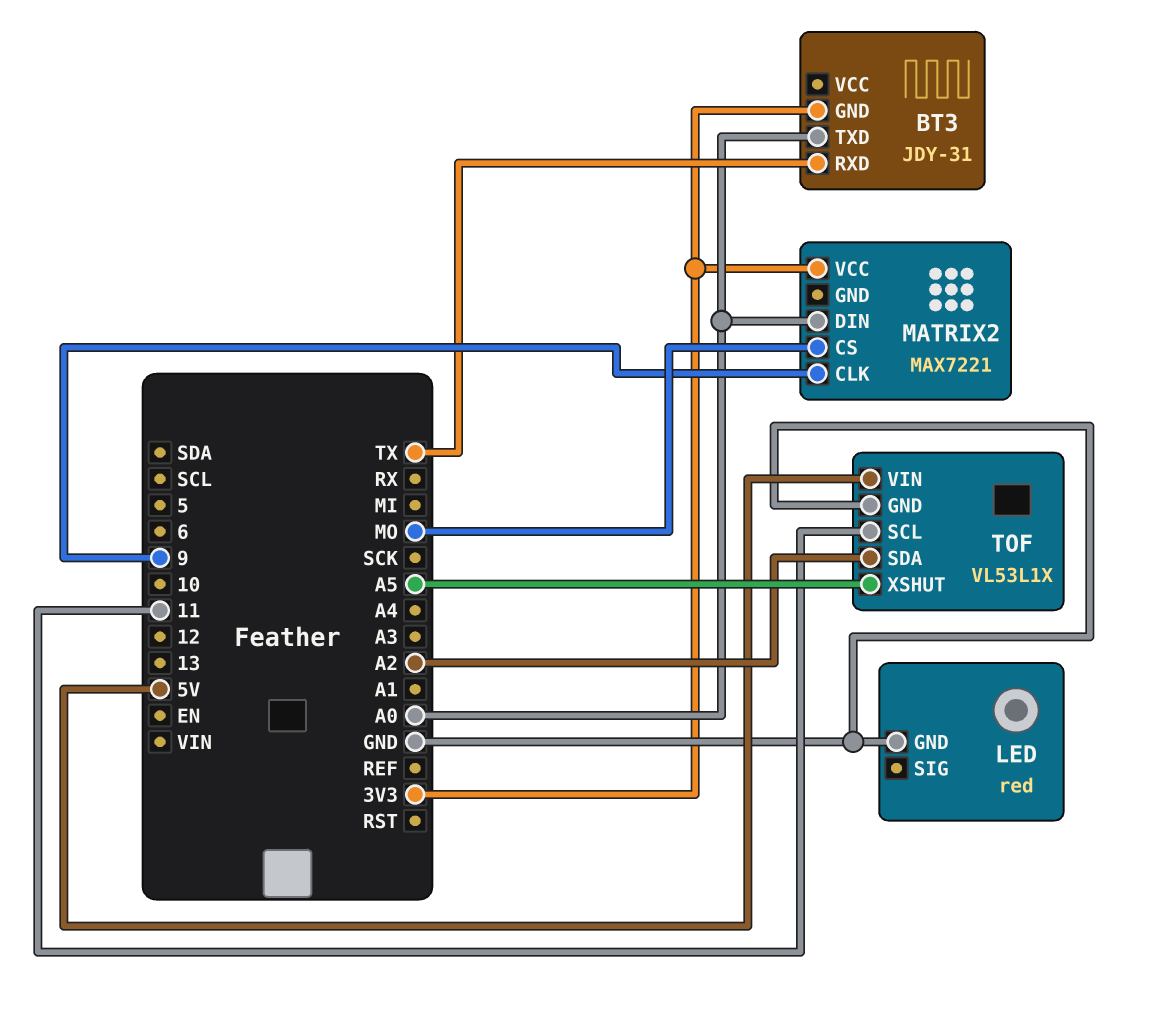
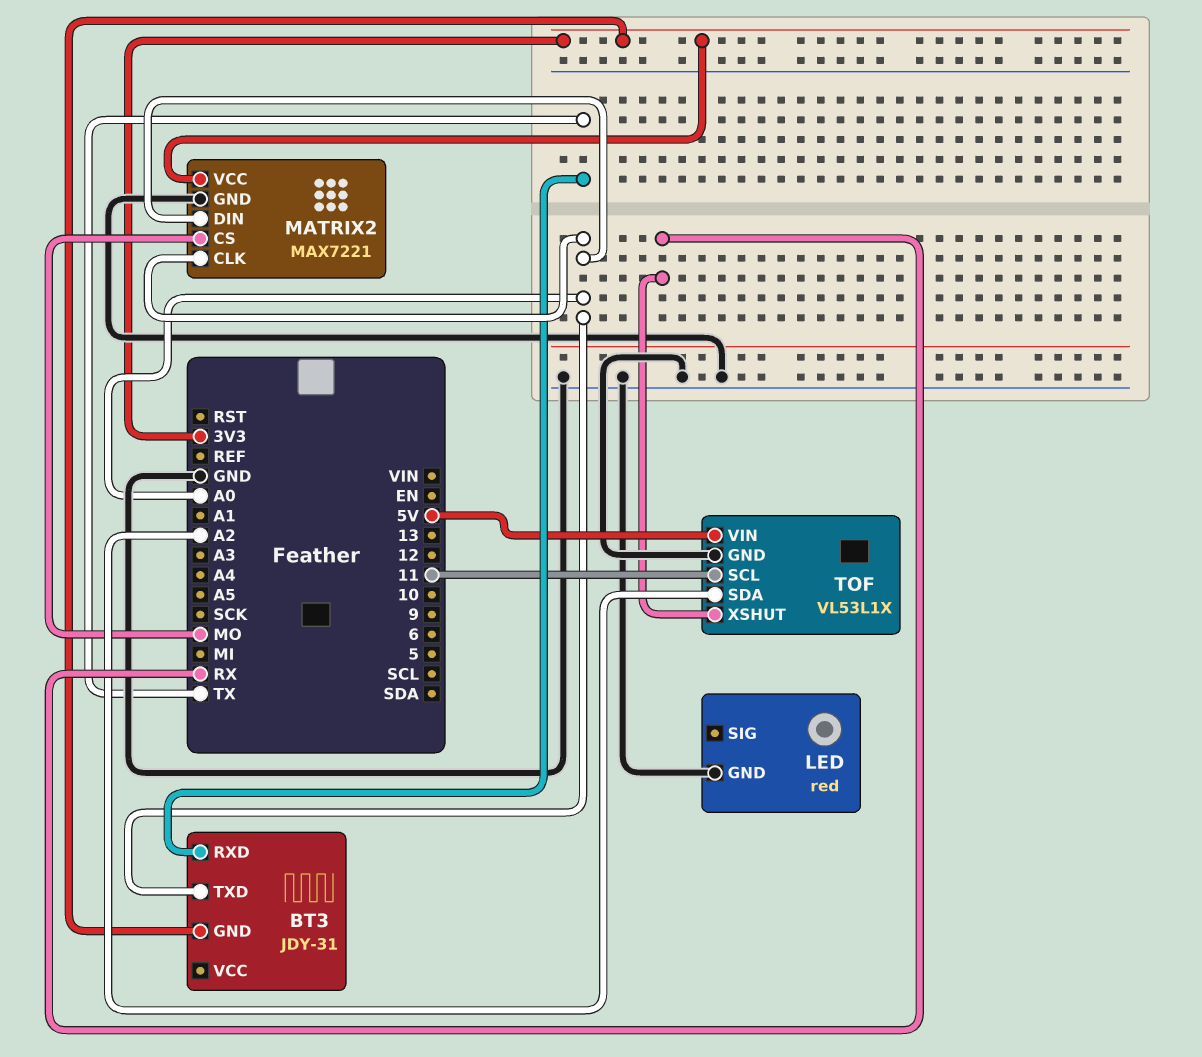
MATRIX2 pin CLK: 9 -> A0
MATRIX2 pin GND: none -> GND
TOF pin XSHUT: A5 -> RX

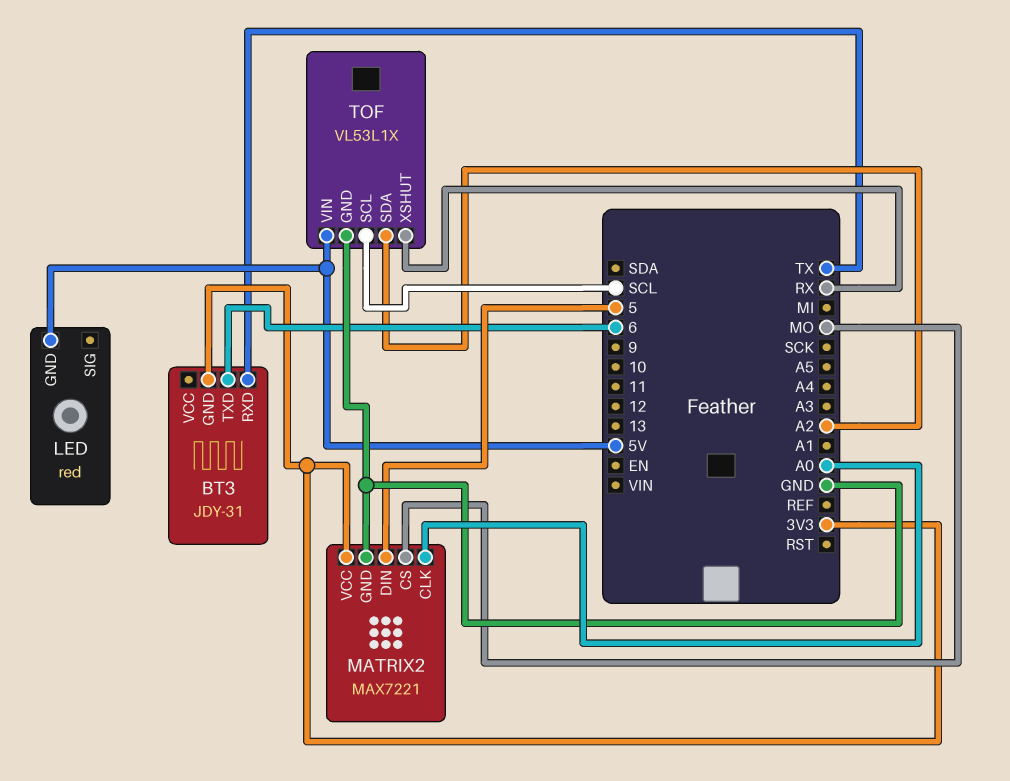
BT3 pin TXD: A0 -> 6
LED pin GND: GND -> 5V
MATRIX2 pin DIN: A0 -> 5
TOF pin SCL: 11 -> SCL

